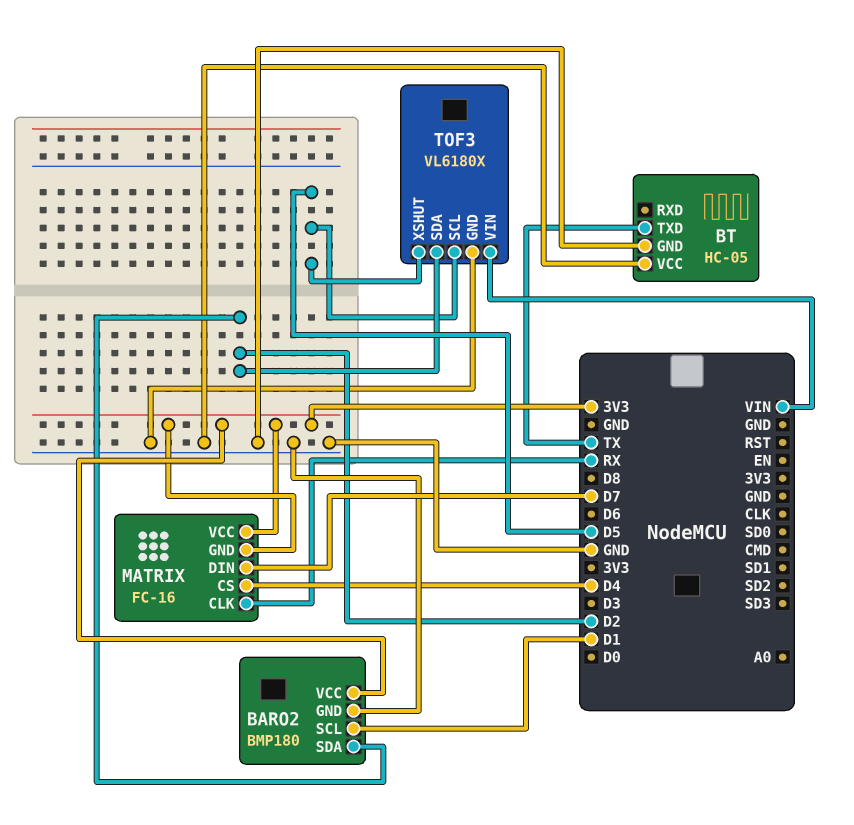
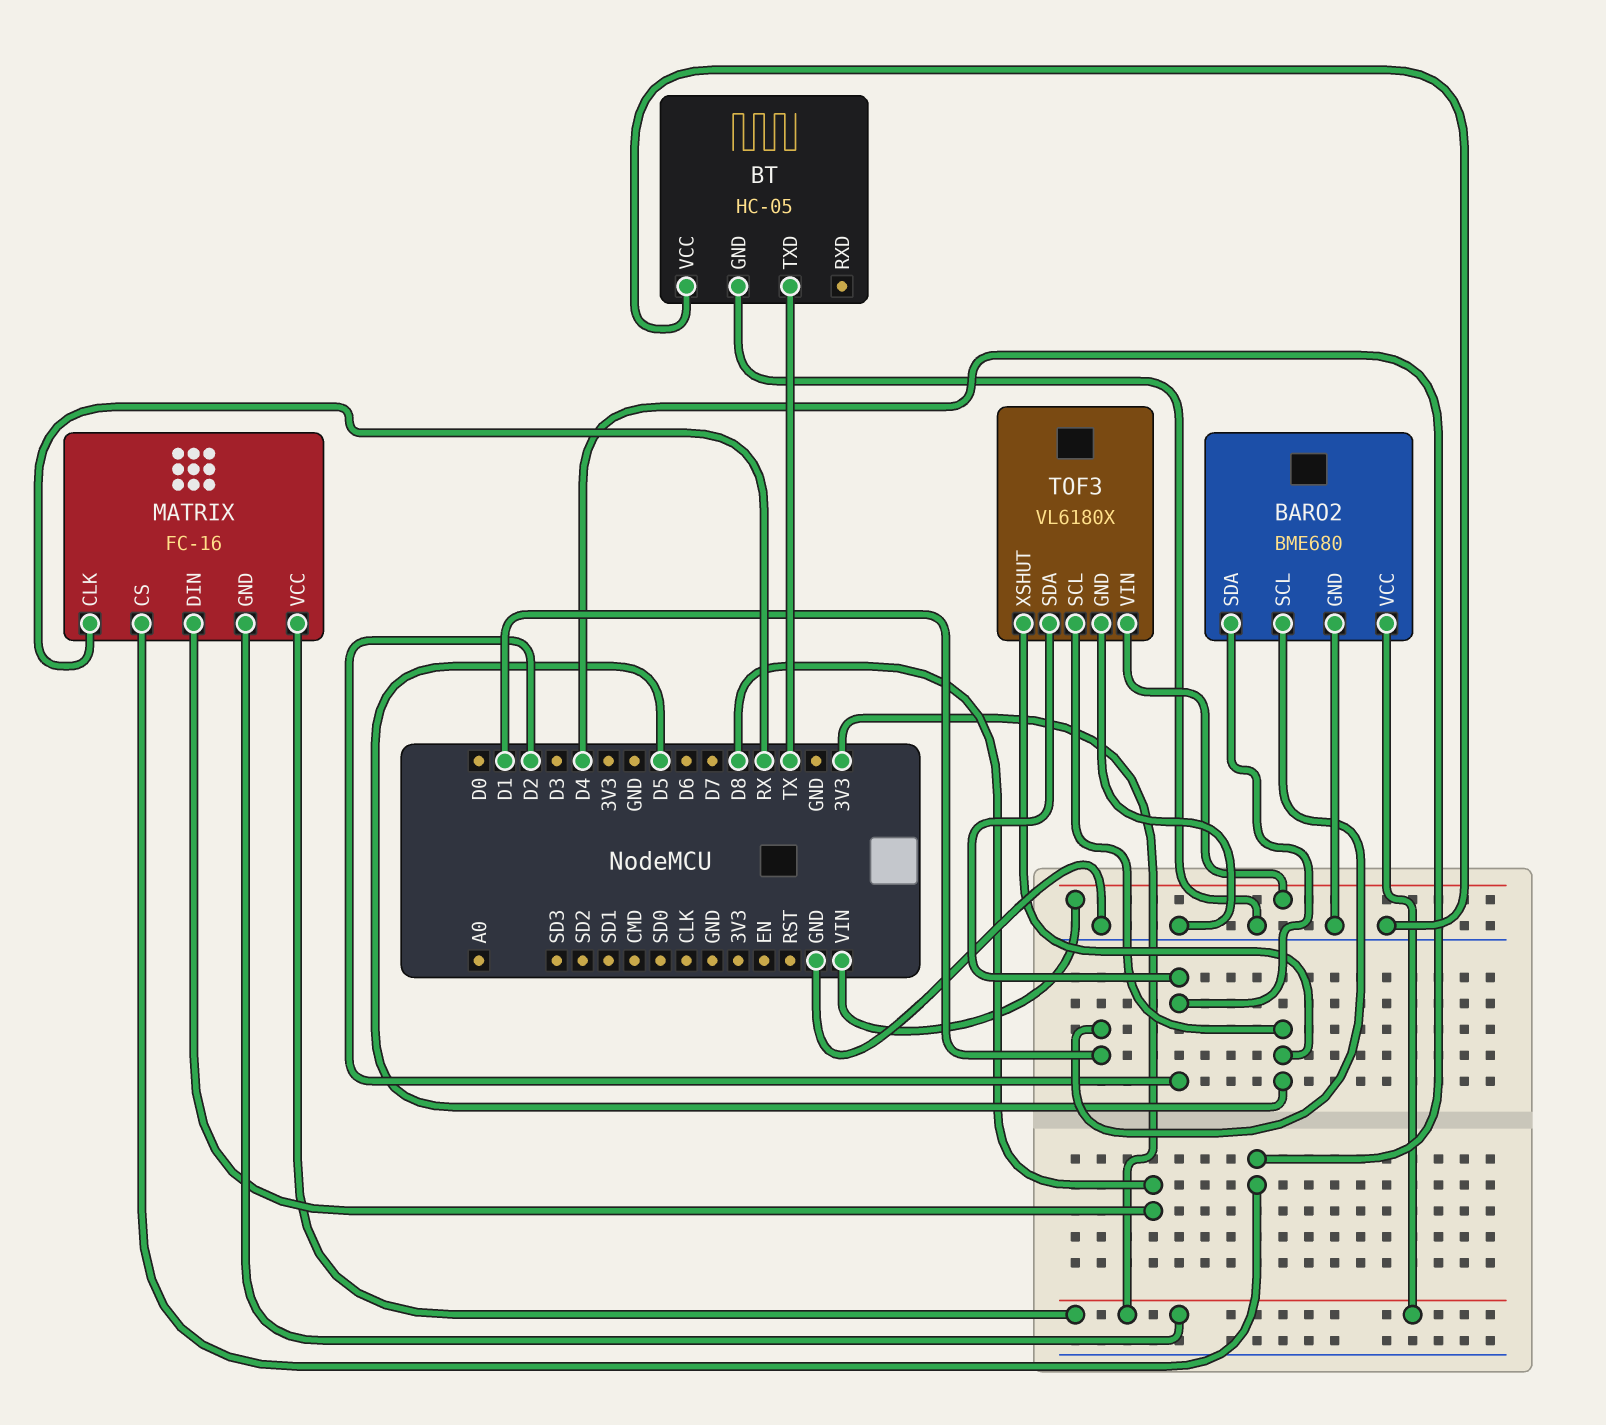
BARO2: BMP180 -> BME680
MATRIX pin DIN: D7 -> D8

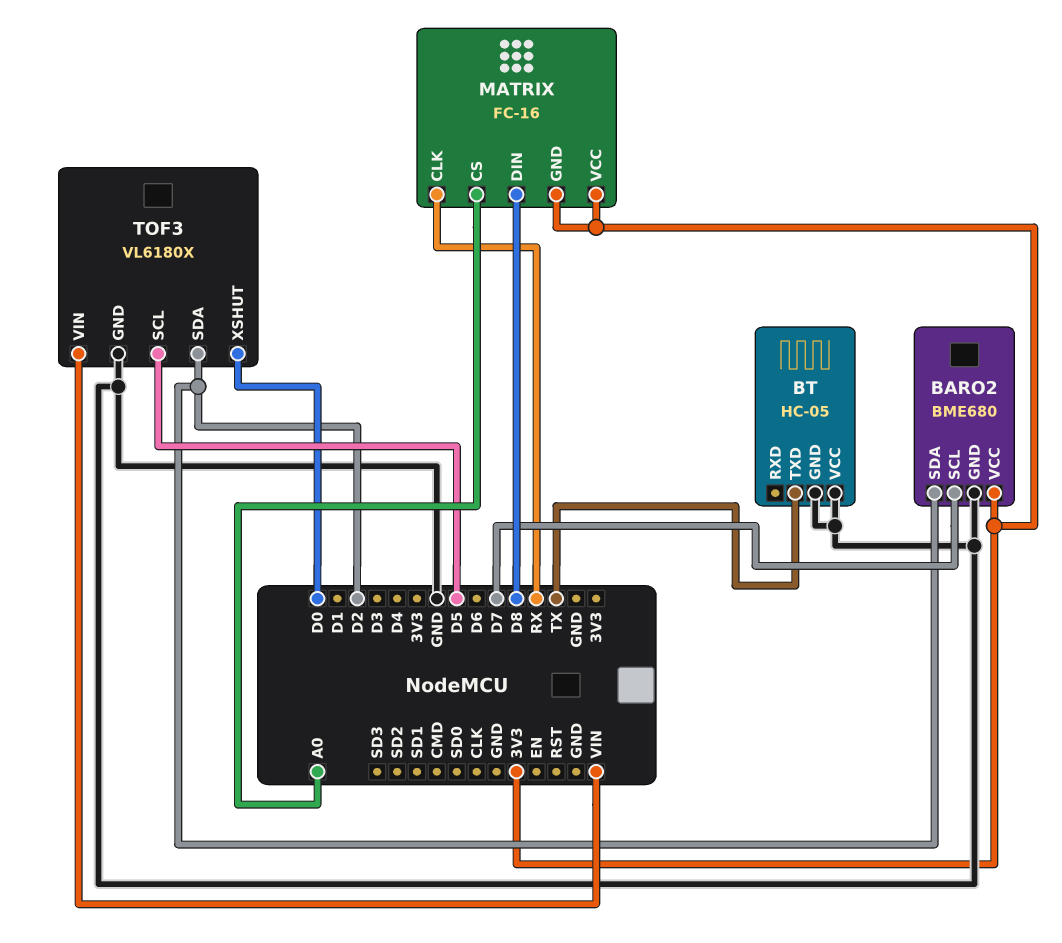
BARO2 pin SCL: D1 -> D7
MATRIX pin CS: D4 -> A0
TOF3 pin XSHUT: D5 -> D0

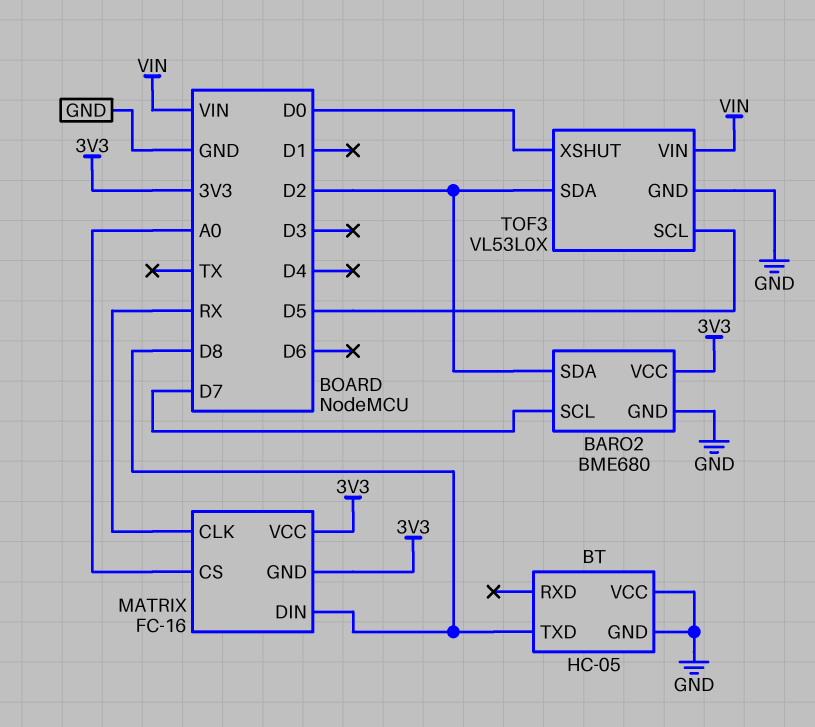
BT pin TXD: TX -> D8
TOF3: VL6180X -> VL53L0X

